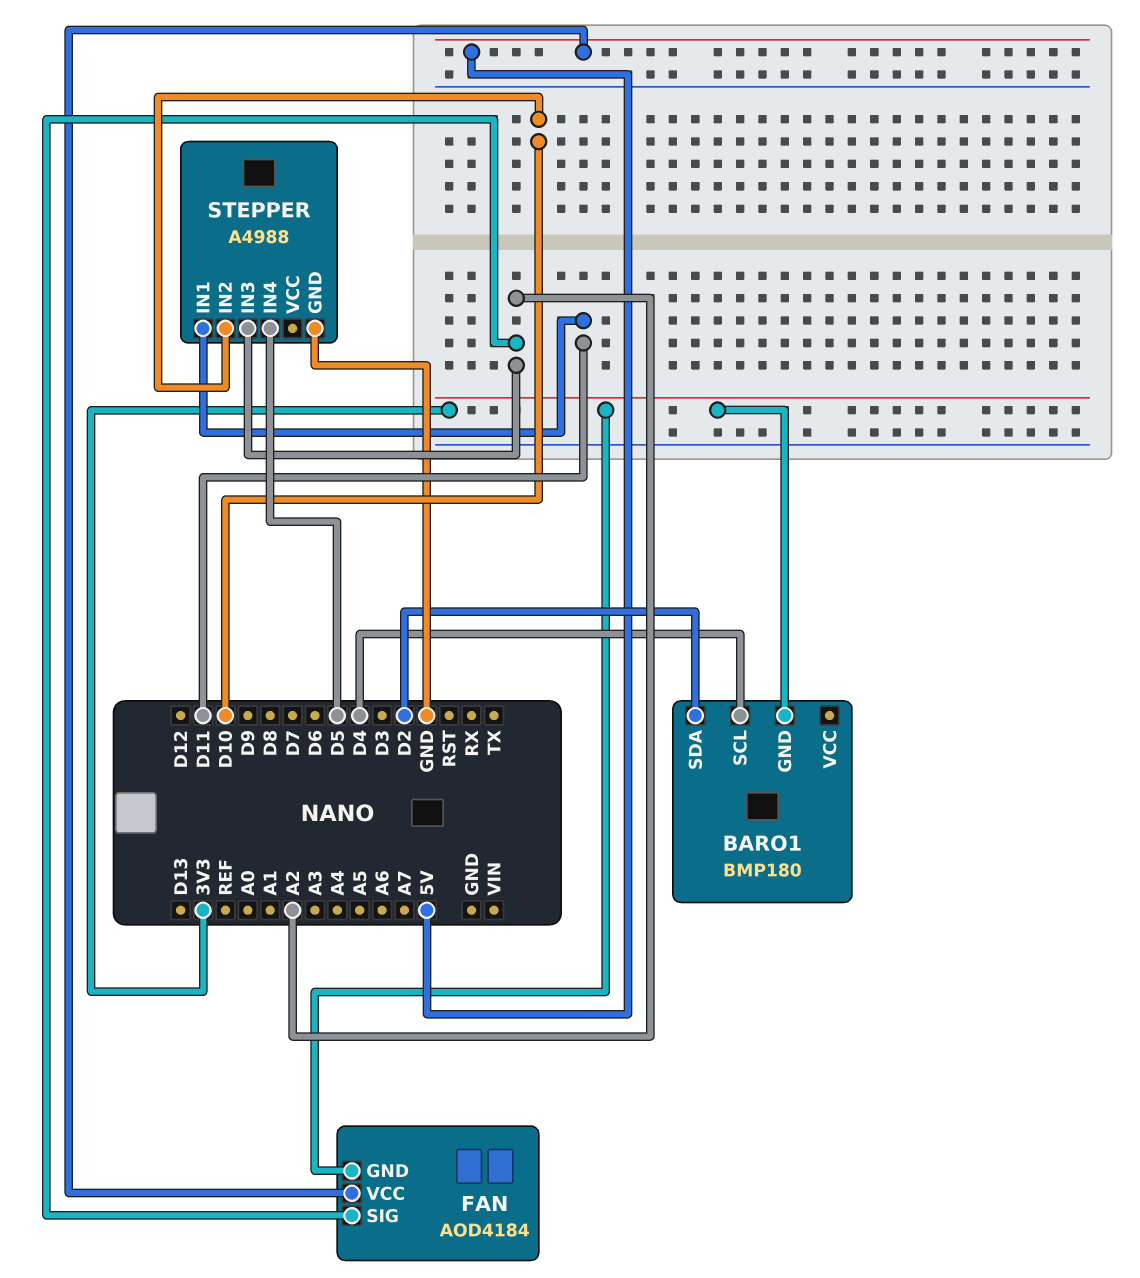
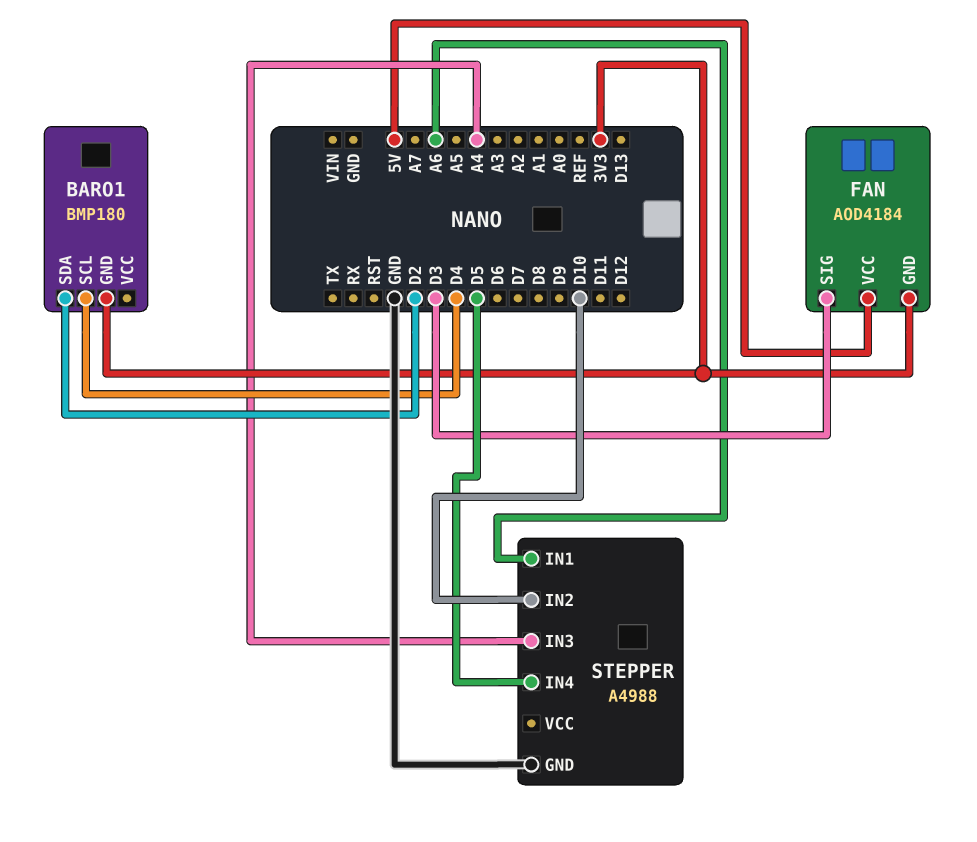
FAN pin SIG: A2 -> D3
STEPPER pin IN1: D11 -> A6
STEPPER pin IN3: A2 -> A4

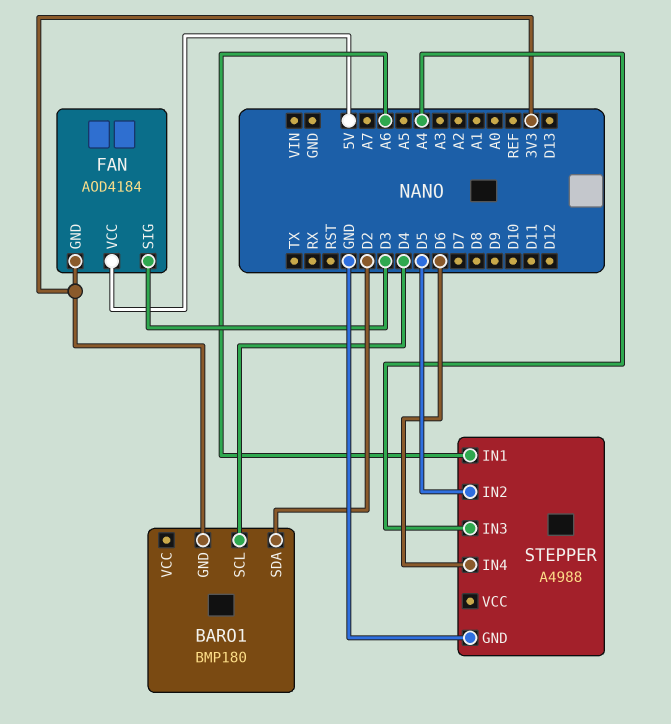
STEPPER pin IN2: D10 -> D5
STEPPER pin IN4: D5 -> D6

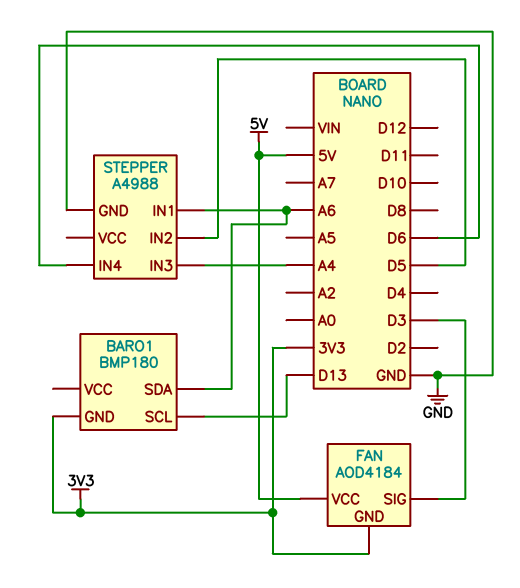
BARO1 pin SCL: D4 -> D13
BARO1 pin SDA: D2 -> A6

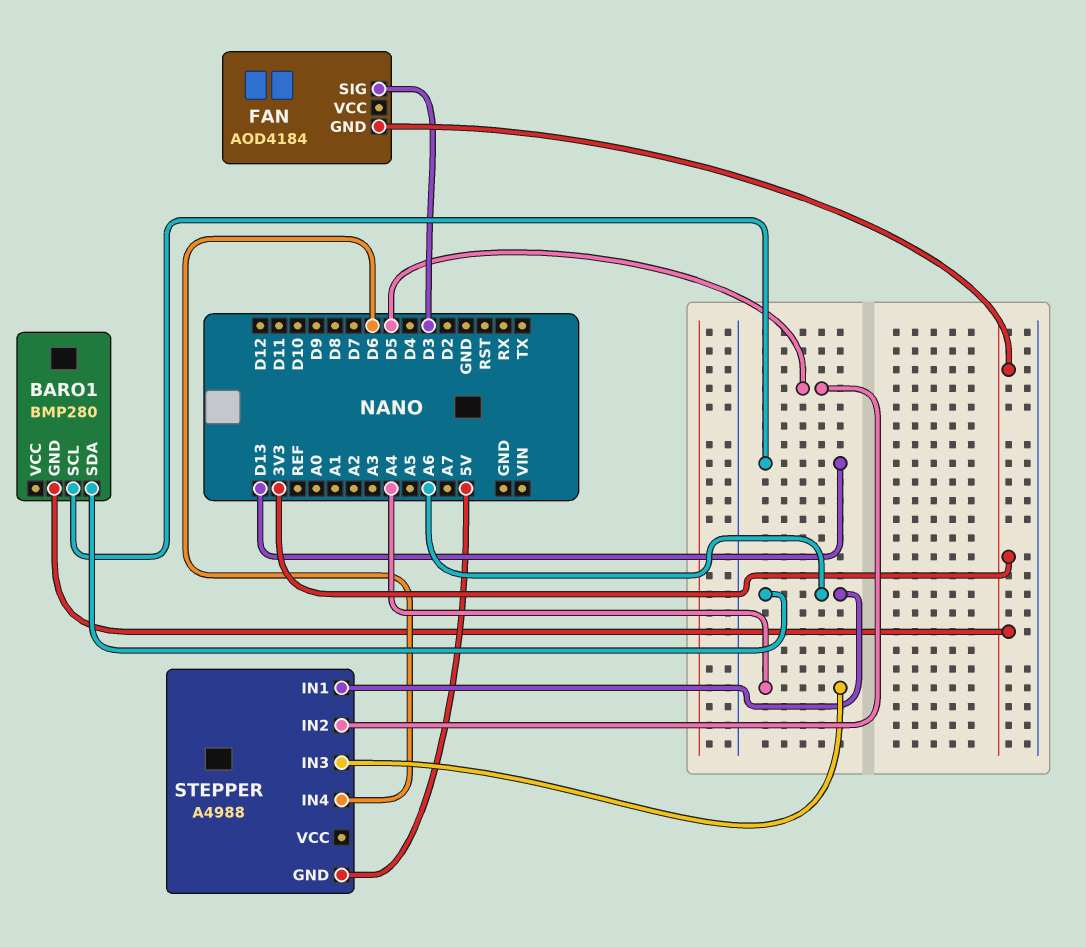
BARO1: BMP180 -> BMP280
FAN pin VCC: 5V -> none
STEPPER pin GND: GND -> 5V

